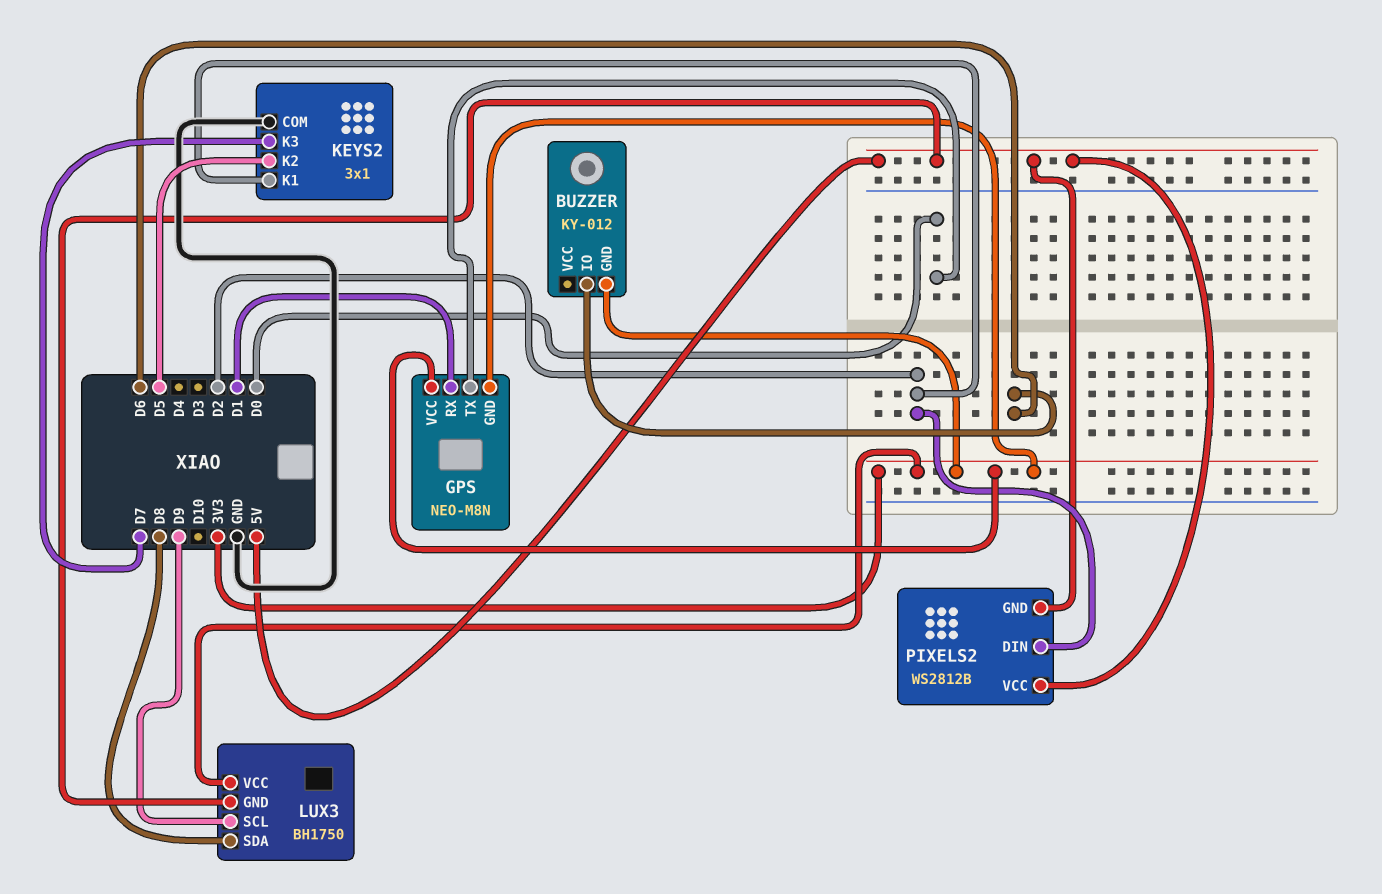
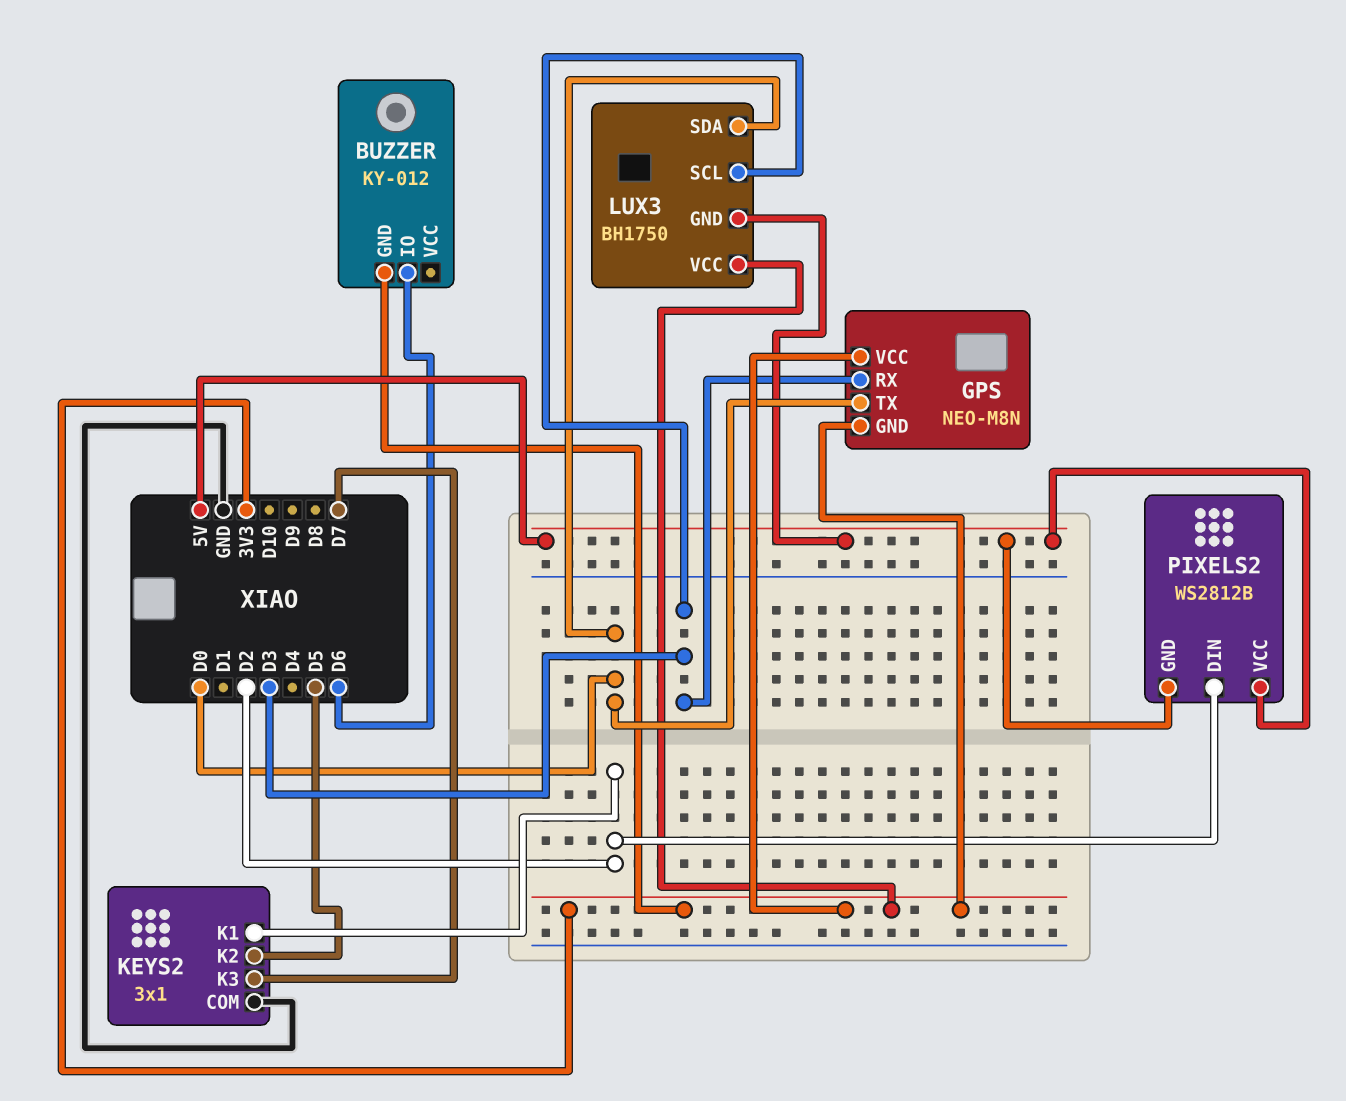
GPS pin RX: D1 -> D3
LUX3 pin SCL: D9 -> D3
LUX3 pin SDA: D8 -> D0

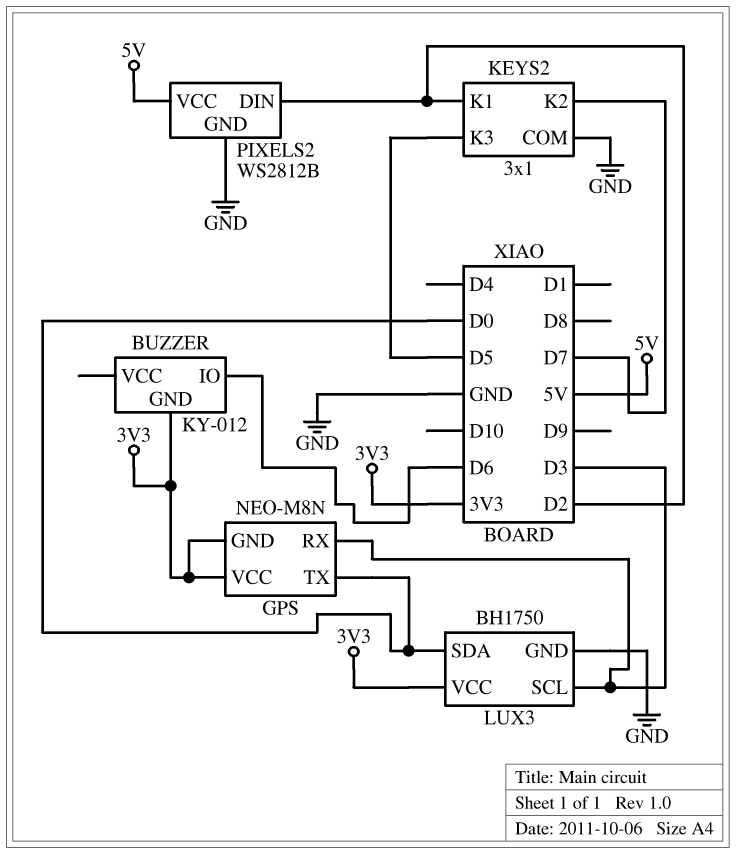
KEYS2 pin K2: D5 -> D7
KEYS2 pin K3: D7 -> D5
LUX3 pin GND: 5V -> GND
PIXELS2 pin GND: 5V -> GND

